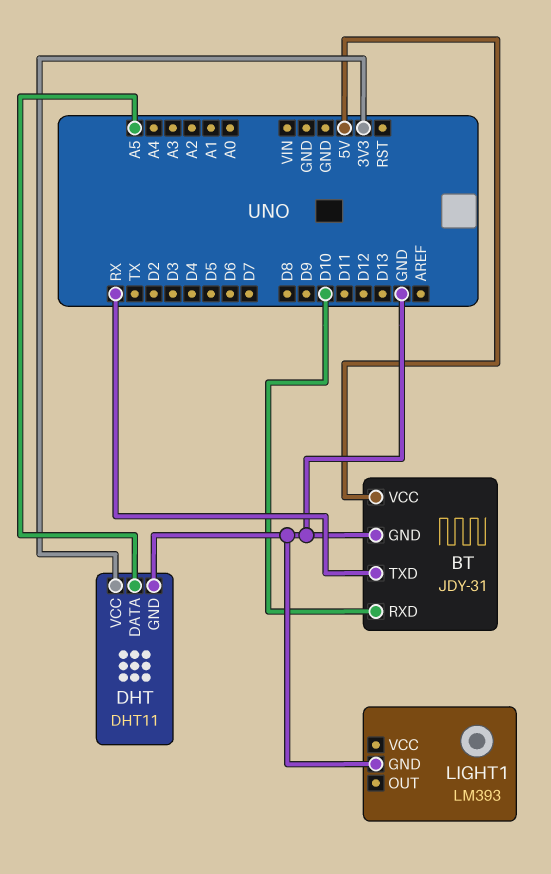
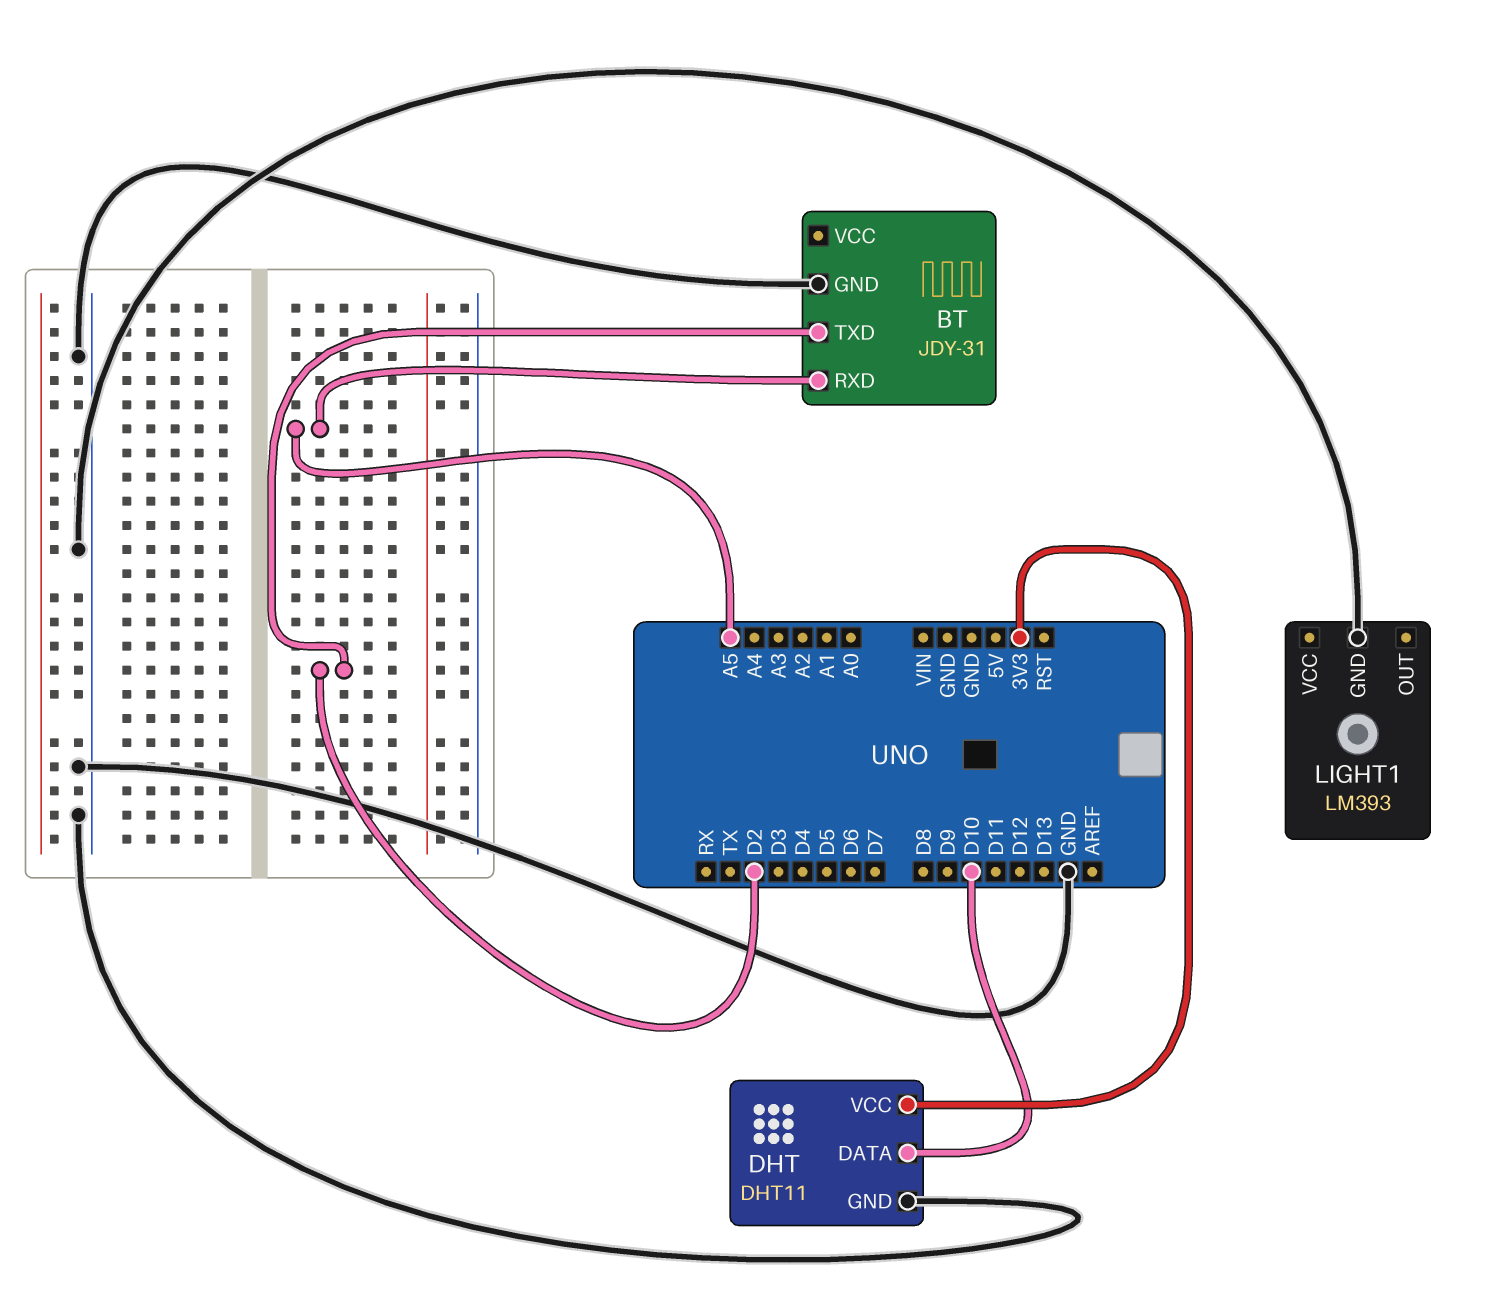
BT pin RXD: D10 -> A5
BT pin TXD: RX -> D2
BT pin VCC: 5V -> none
DHT pin DATA: A5 -> D10

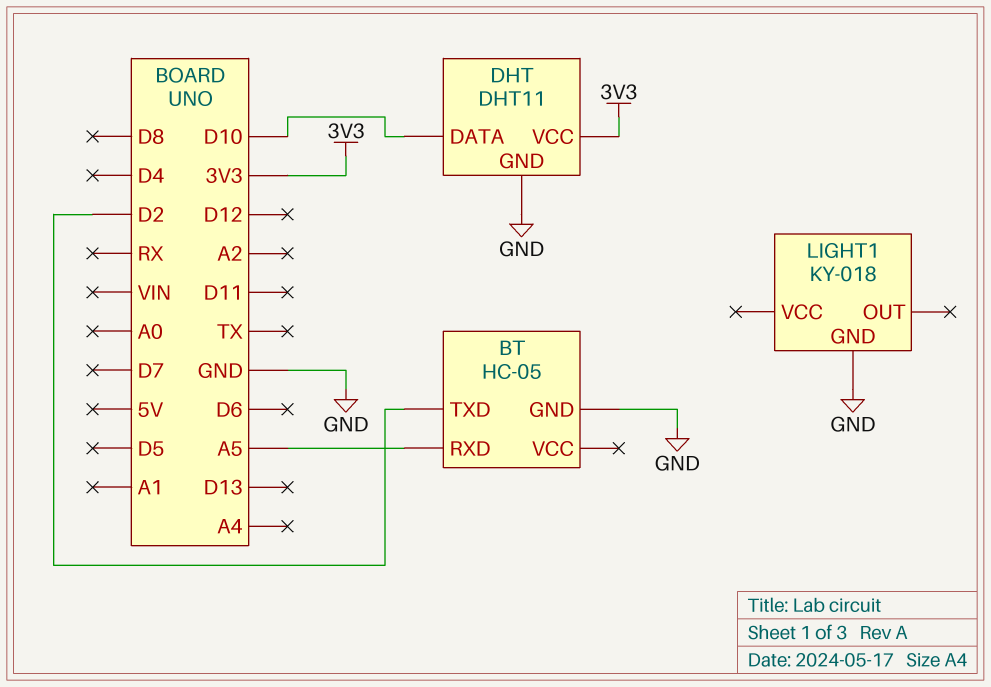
BT: JDY-31 -> HC-05
LIGHT1: LM393 -> KY-018

